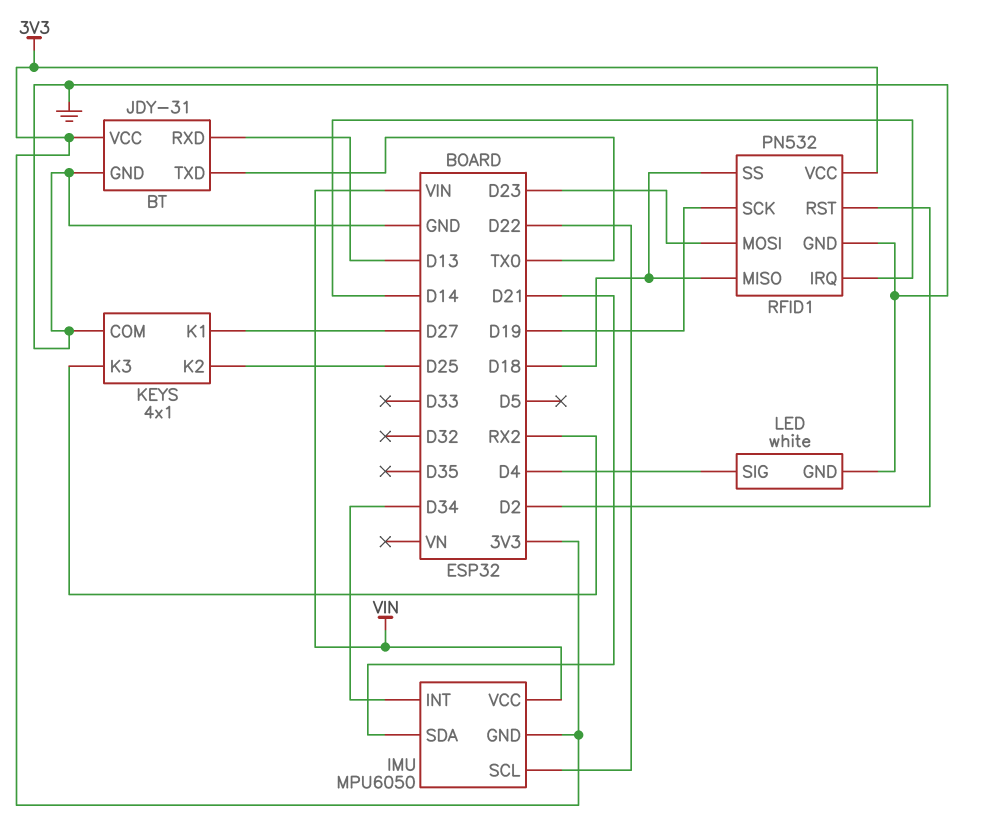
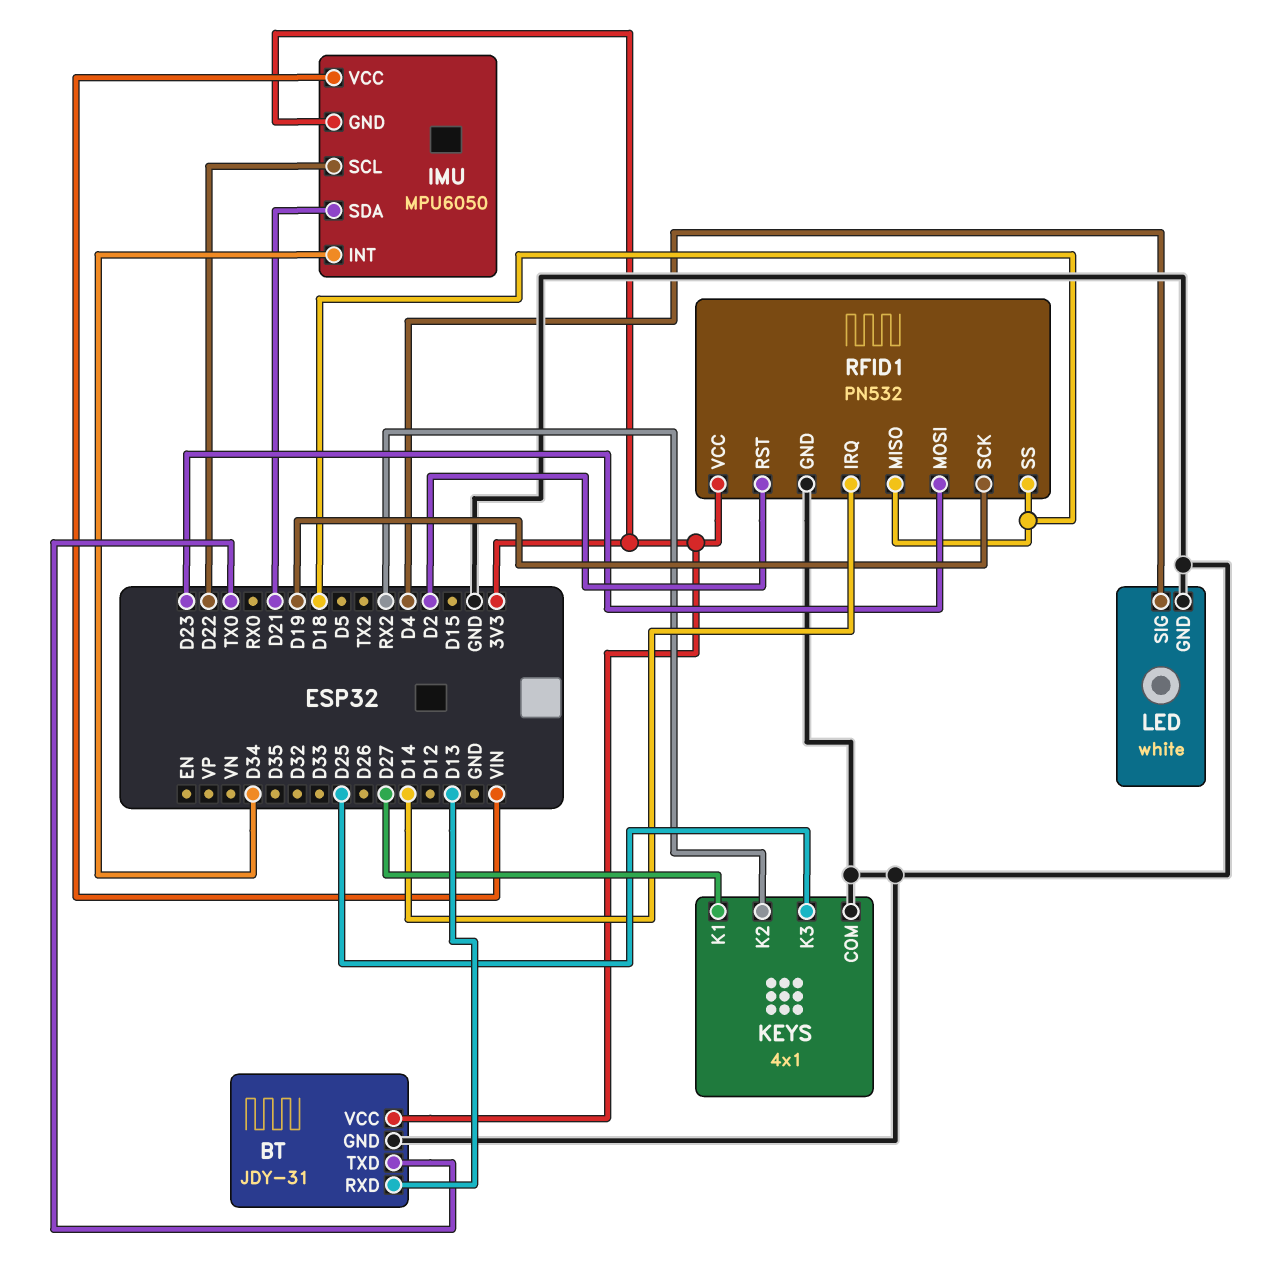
KEYS pin K2: D25 -> RX2
KEYS pin K3: RX2 -> D25

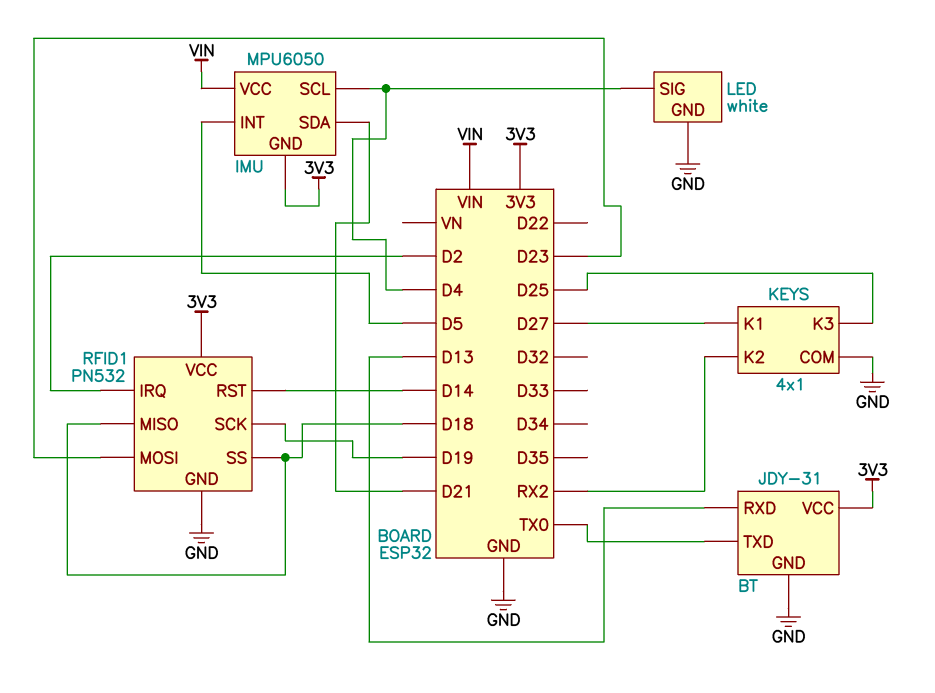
IMU pin INT: D34 -> D5
IMU pin SCL: D22 -> D4
RFID1 pin IRQ: D14 -> D2
RFID1 pin RST: D2 -> D14

